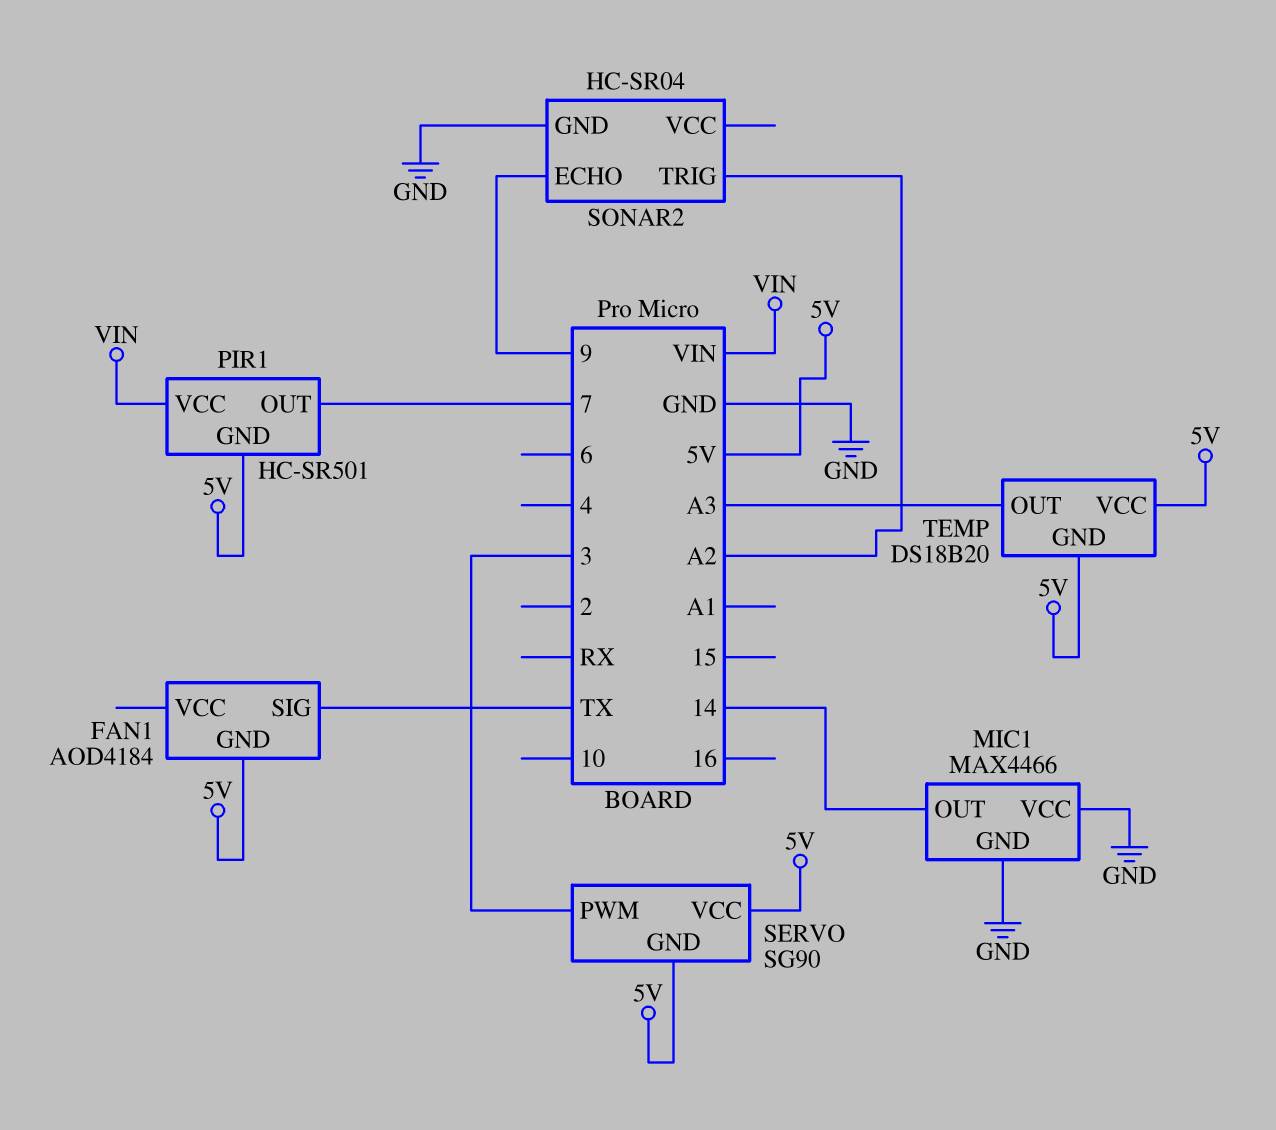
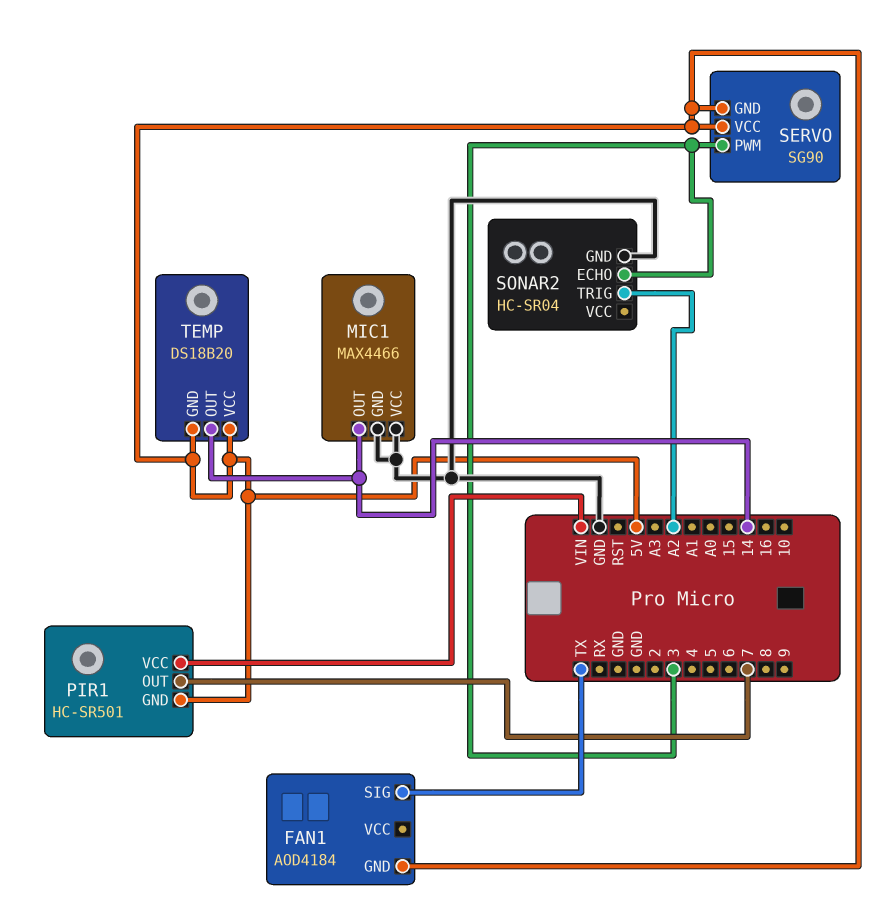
SONAR2 pin ECHO: 9 -> 3
TEMP pin OUT: A3 -> 14

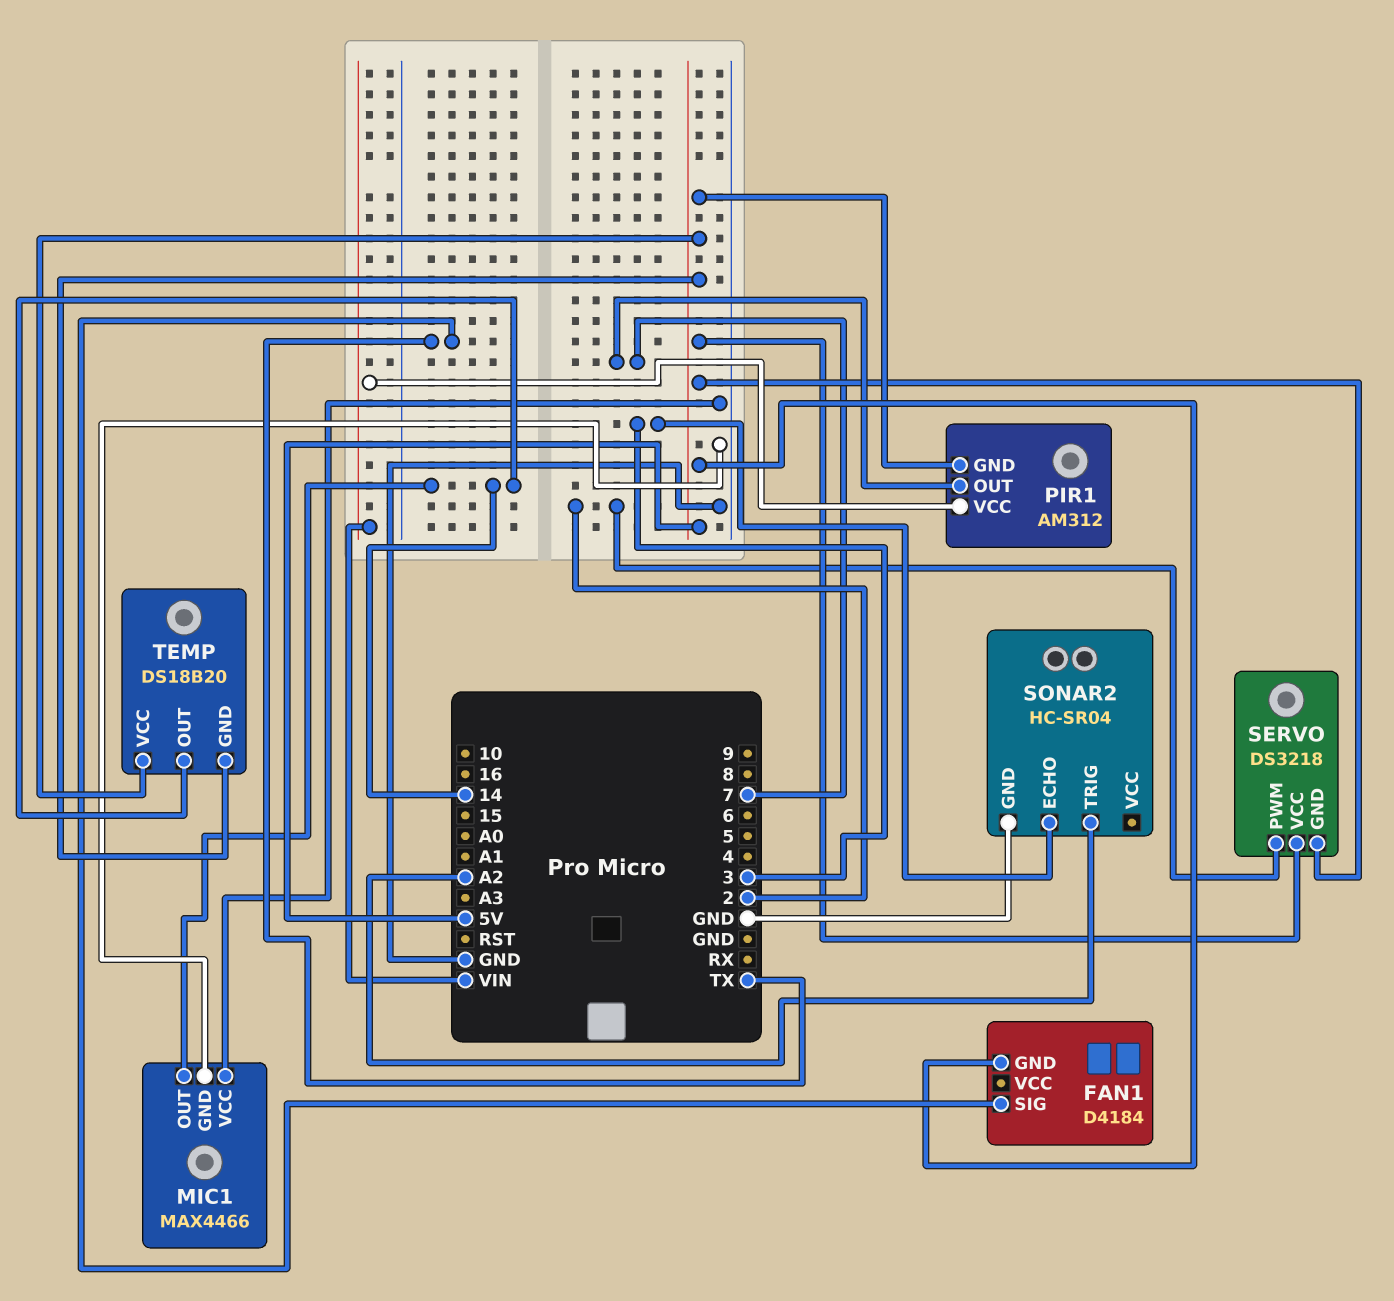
FAN1: AOD4184 -> D4184
PIR1: HC-SR501 -> AM312
SERVO: SG90 -> DS3218
SERVO pin PWM: 3 -> 2

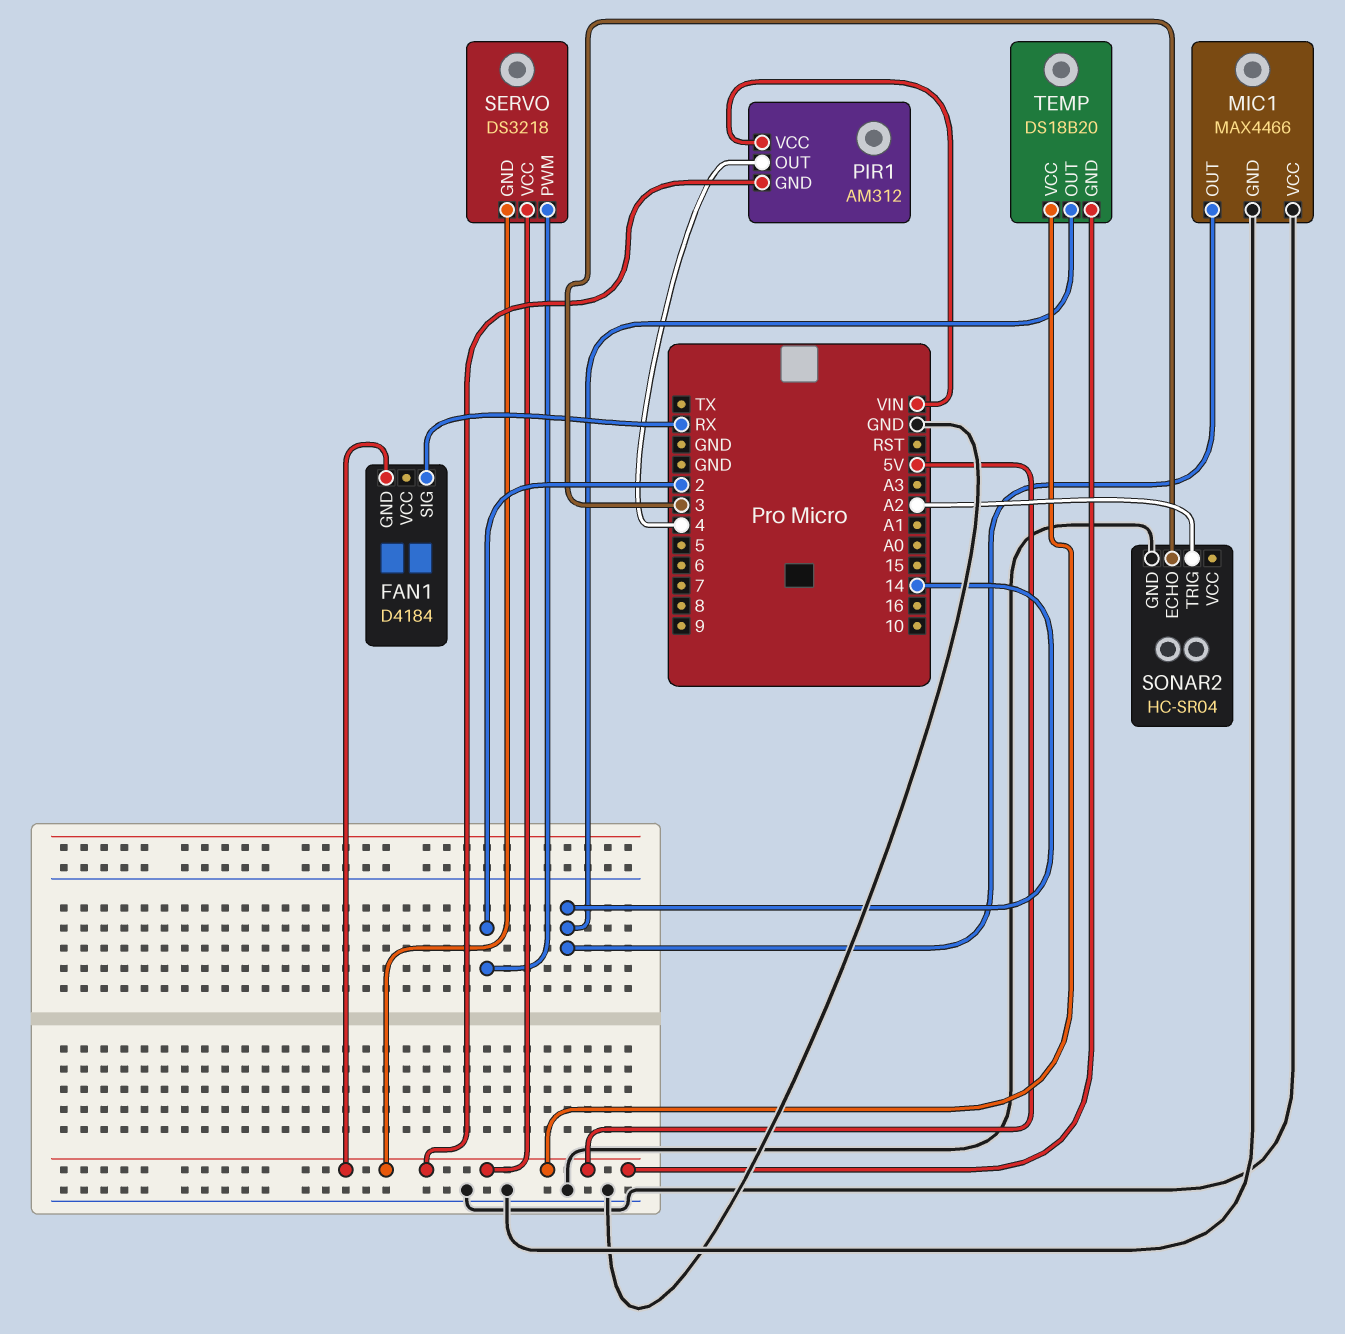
FAN1 pin SIG: TX -> RX
PIR1 pin OUT: 7 -> 4

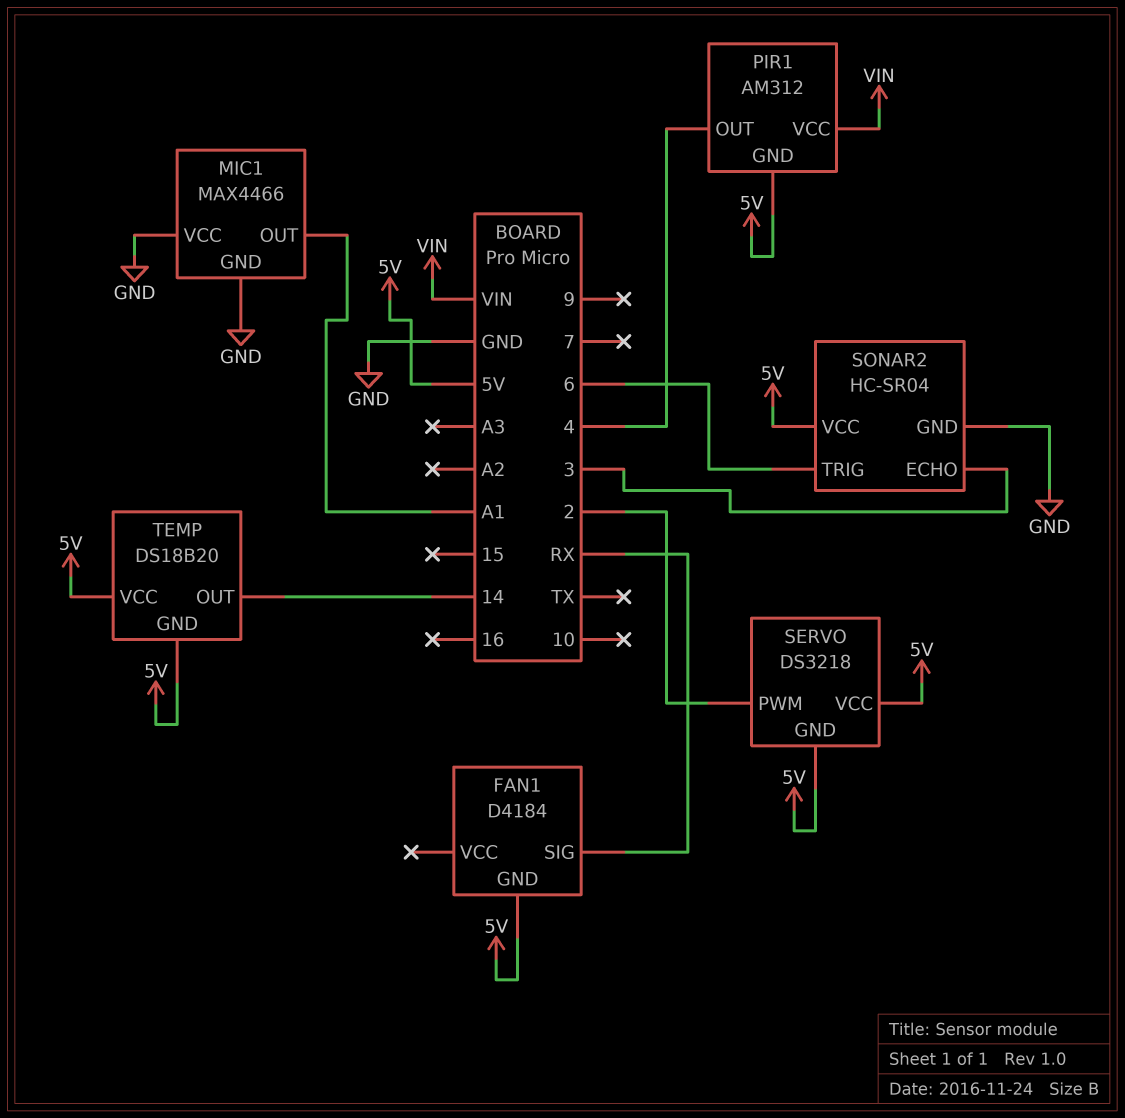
MIC1 pin OUT: 14 -> A1
SONAR2 pin TRIG: A2 -> 6
SONAR2 pin VCC: none -> 5V

